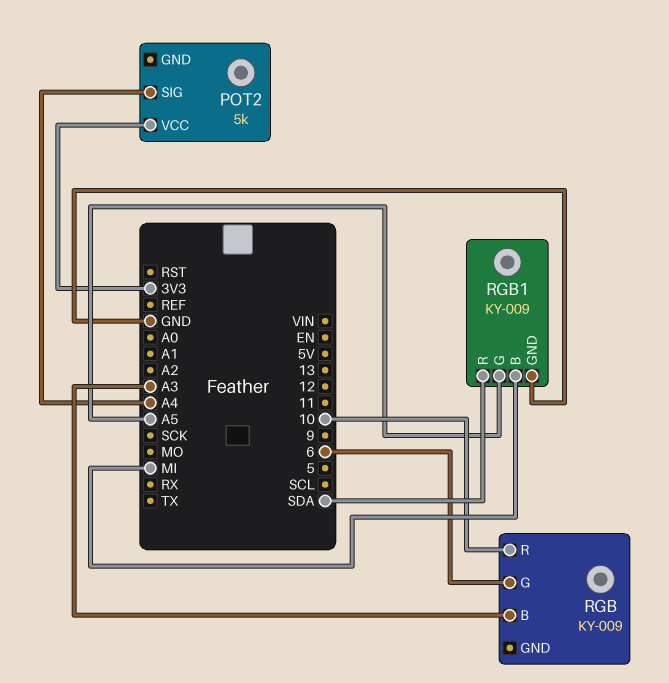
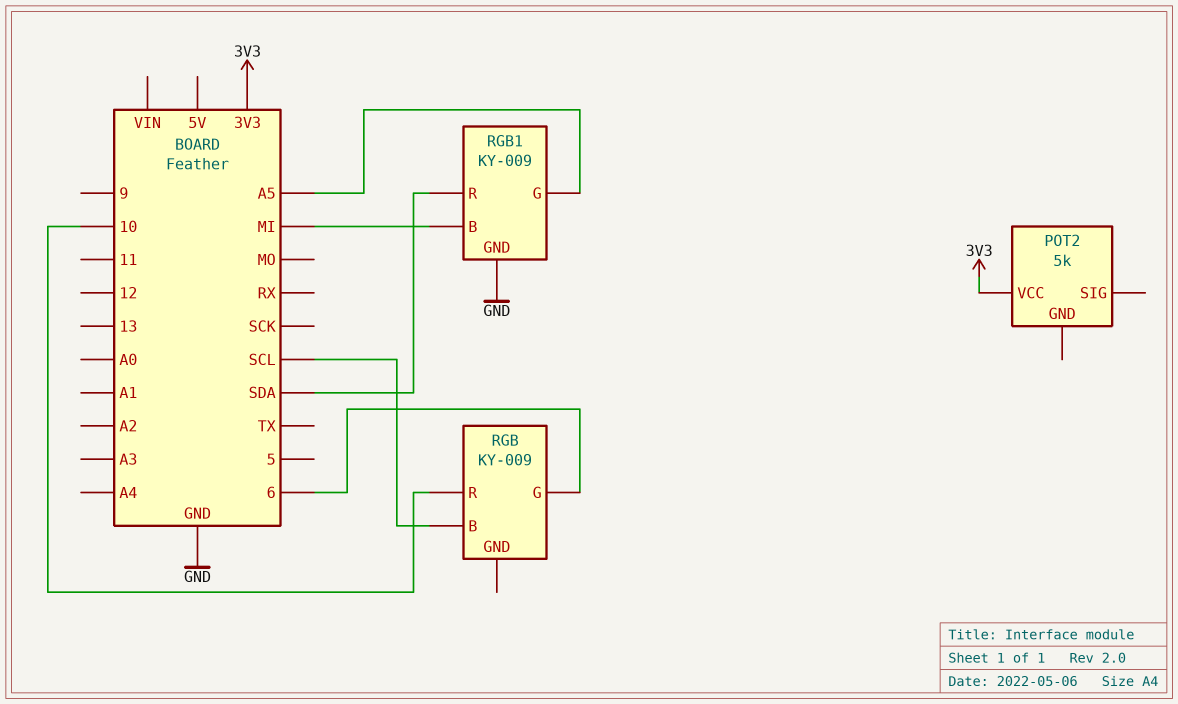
POT2 pin SIG: A4 -> none
RGB pin B: A3 -> SCL

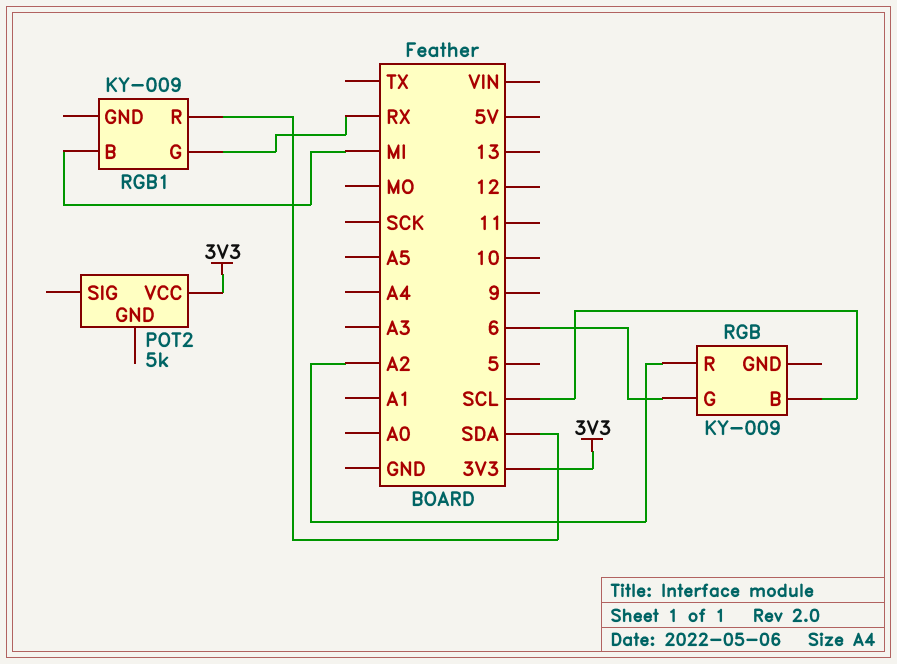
RGB pin R: 10 -> A2
RGB1 pin G: A5 -> RX
RGB1 pin GND: GND -> none

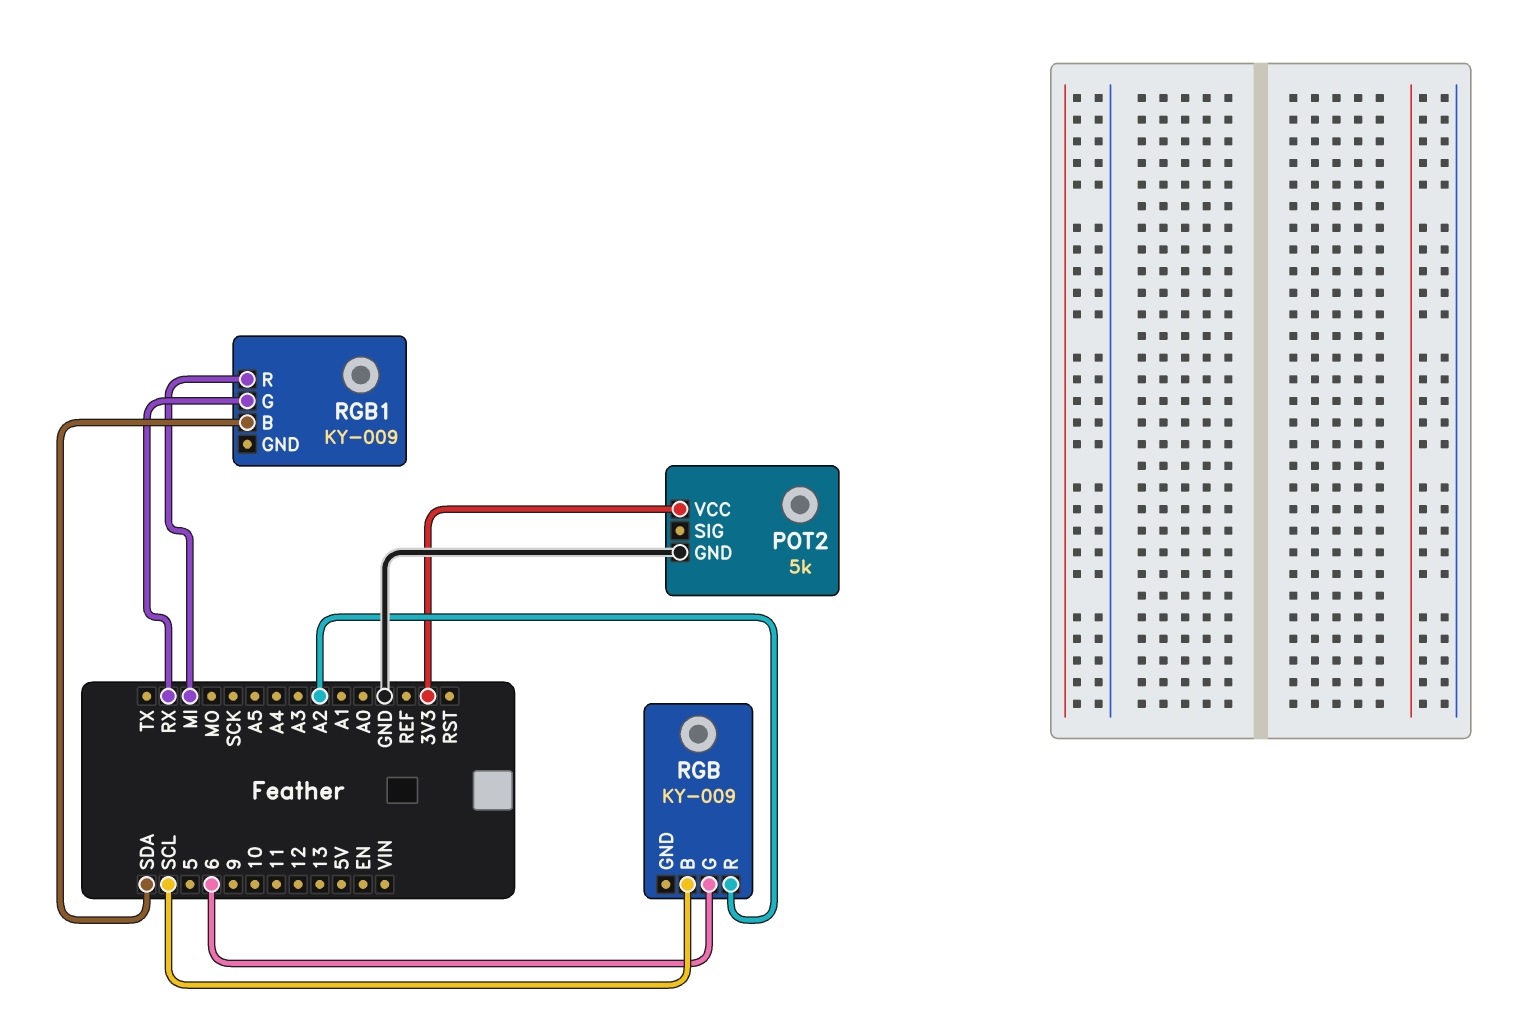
POT2 pin GND: none -> GND
RGB1 pin B: MI -> SDA
RGB1 pin R: SDA -> MI

